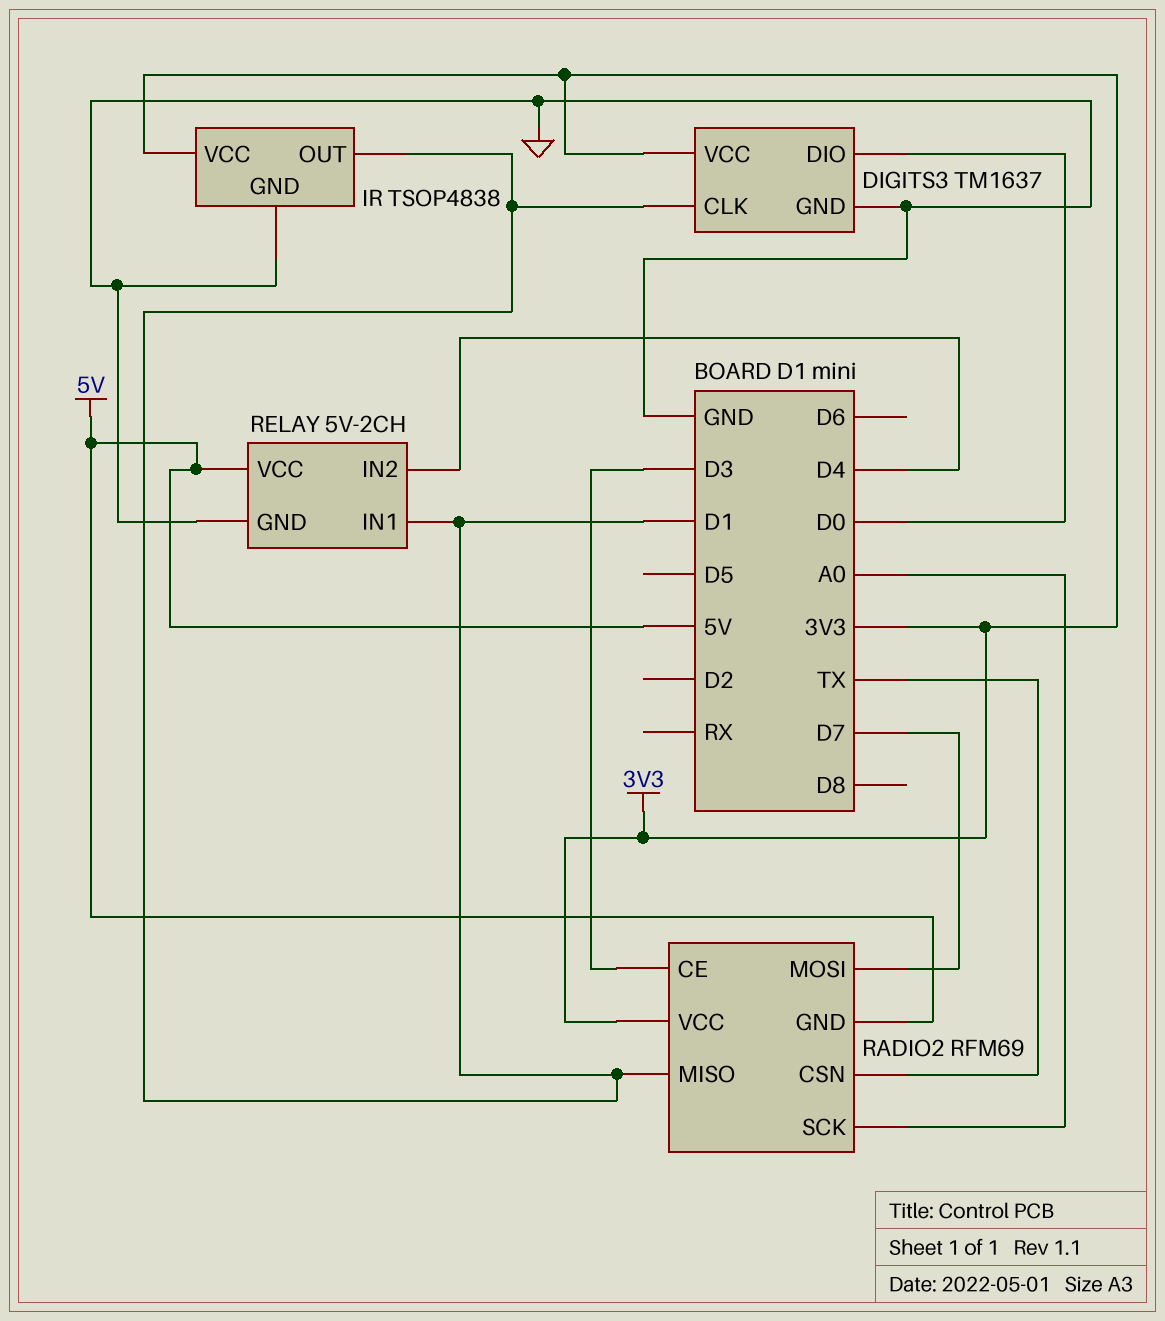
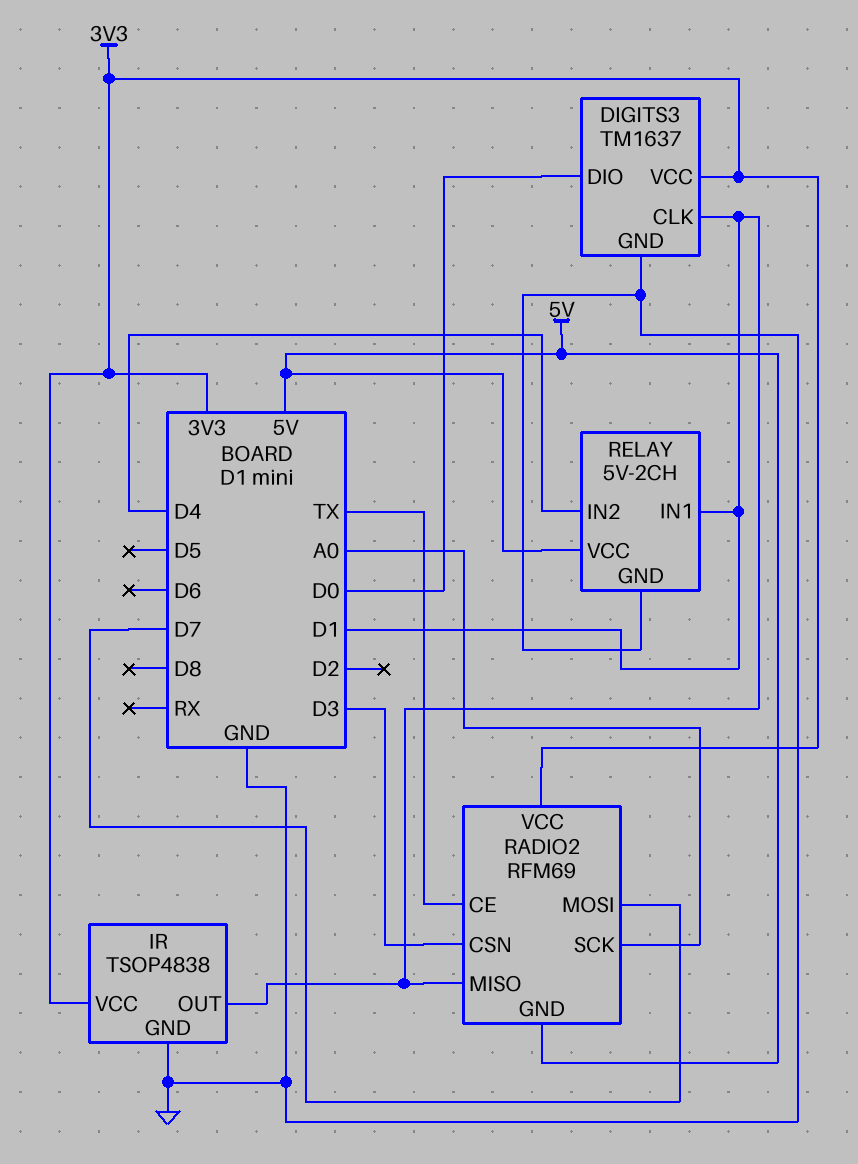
RADIO2 pin CE: D3 -> TX
RADIO2 pin CSN: TX -> D3

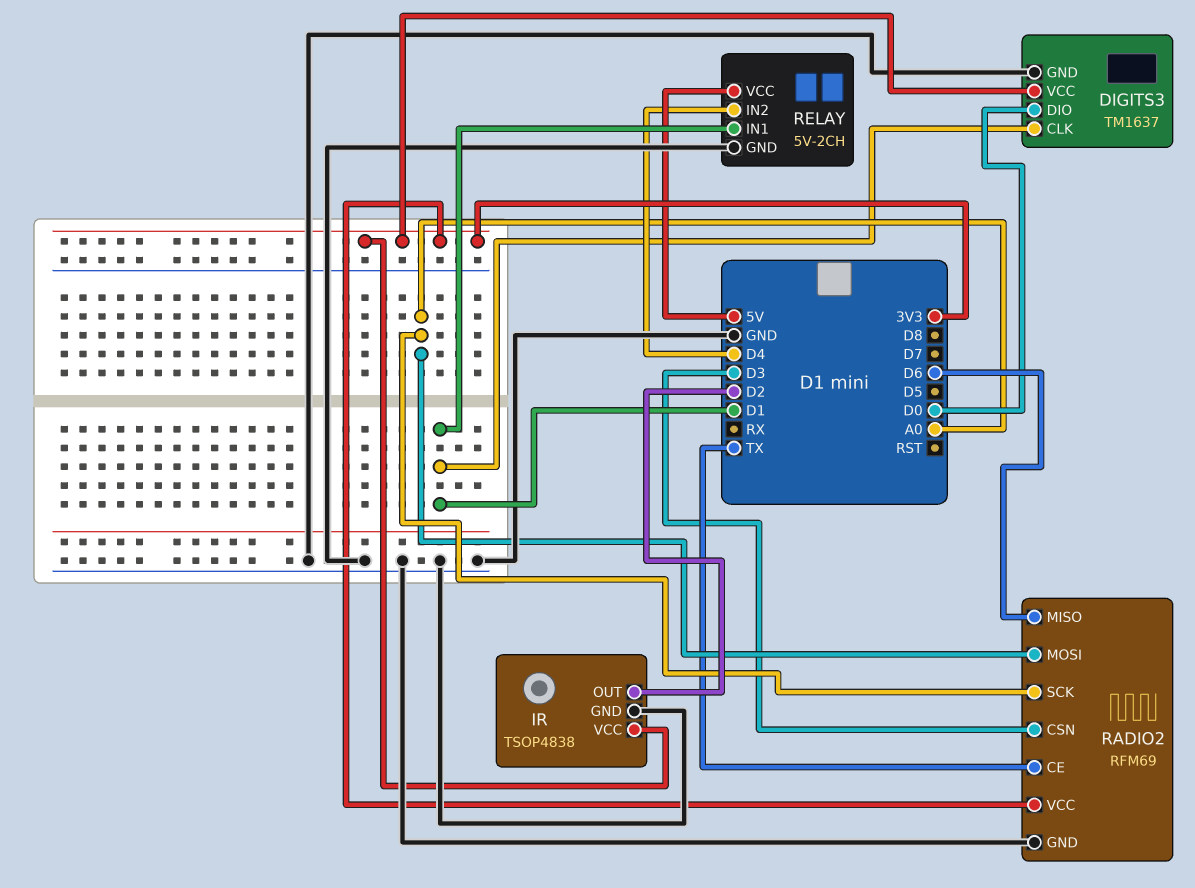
IR pin OUT: D1 -> D2
RADIO2 pin GND: 5V -> GND
RADIO2 pin MISO: D1 -> D6
RADIO2 pin MOSI: D7 -> A0

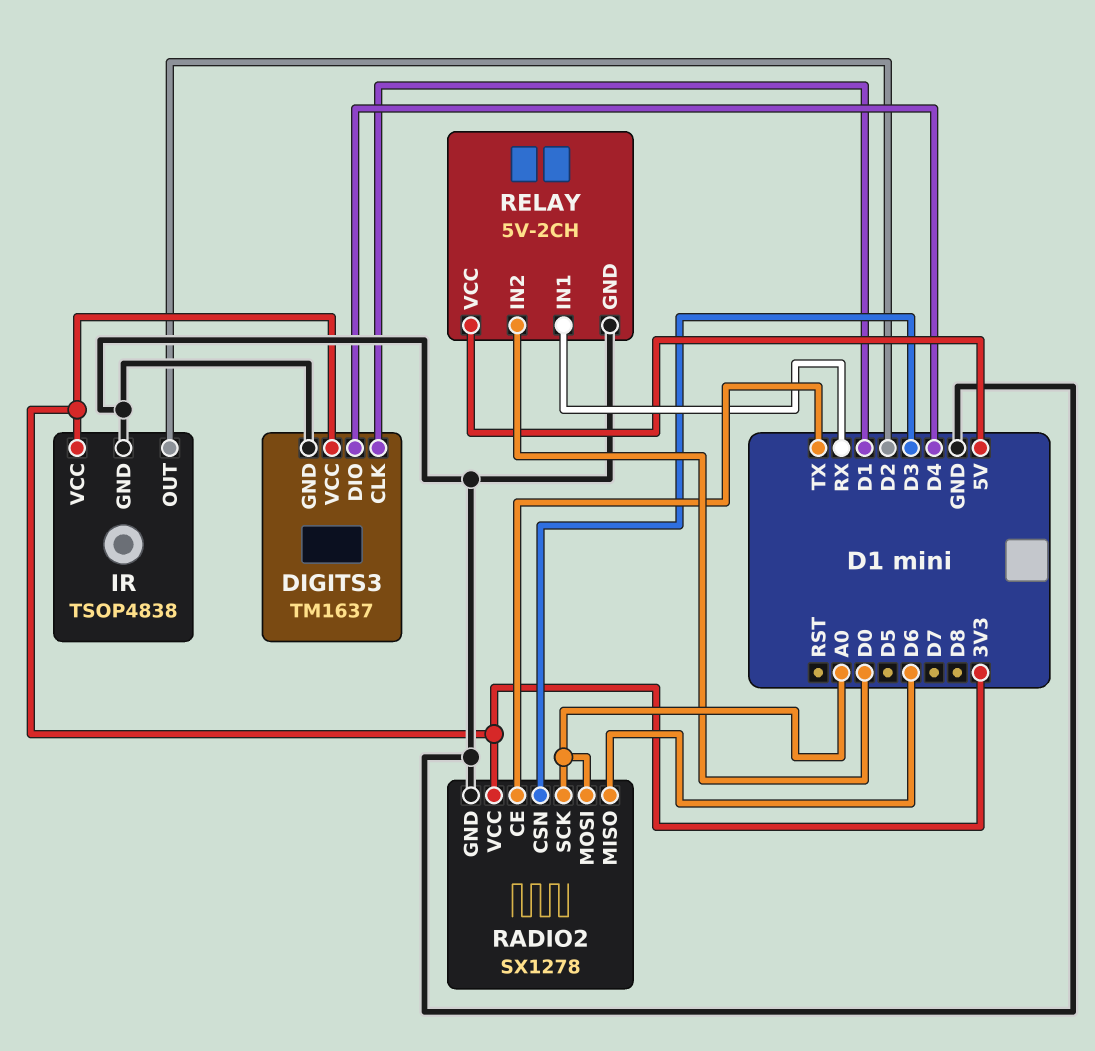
DIGITS3 pin DIO: D0 -> D4
RADIO2: RFM69 -> SX1278
RELAY pin IN1: D1 -> RX
RELAY pin IN2: D4 -> D0

